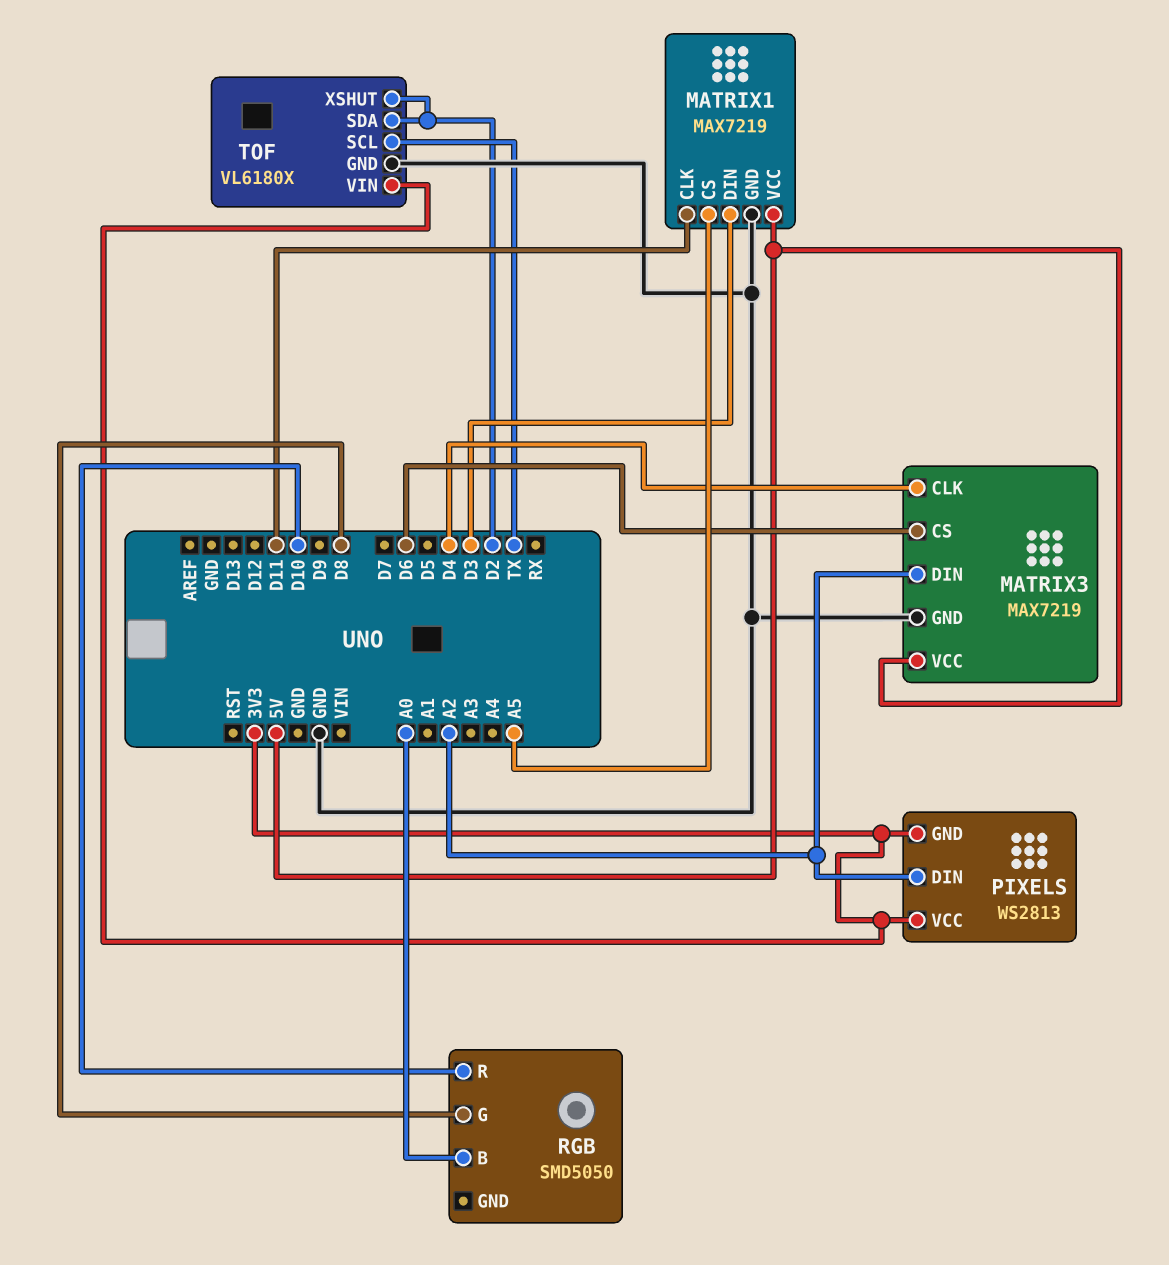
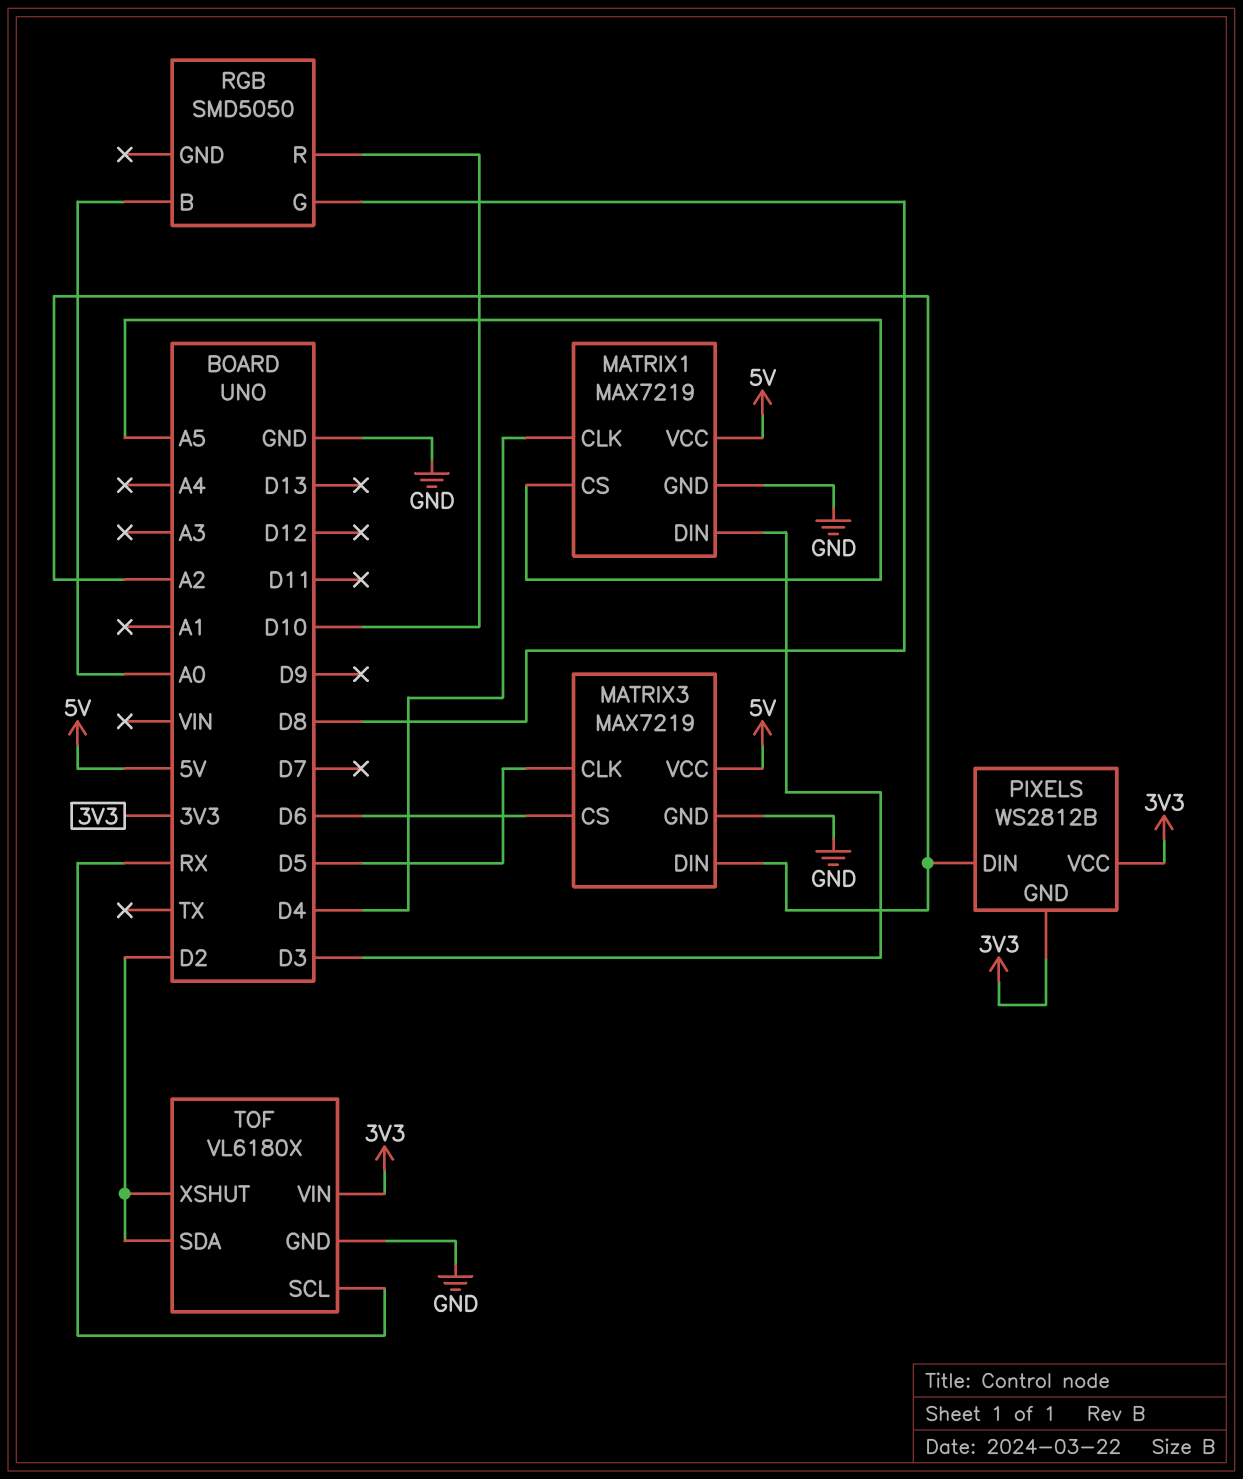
MATRIX1 pin CLK: D11 -> D4
MATRIX3 pin CLK: D4 -> D5
PIXELS: WS2813 -> WS2812B
TOF pin SCL: TX -> RX

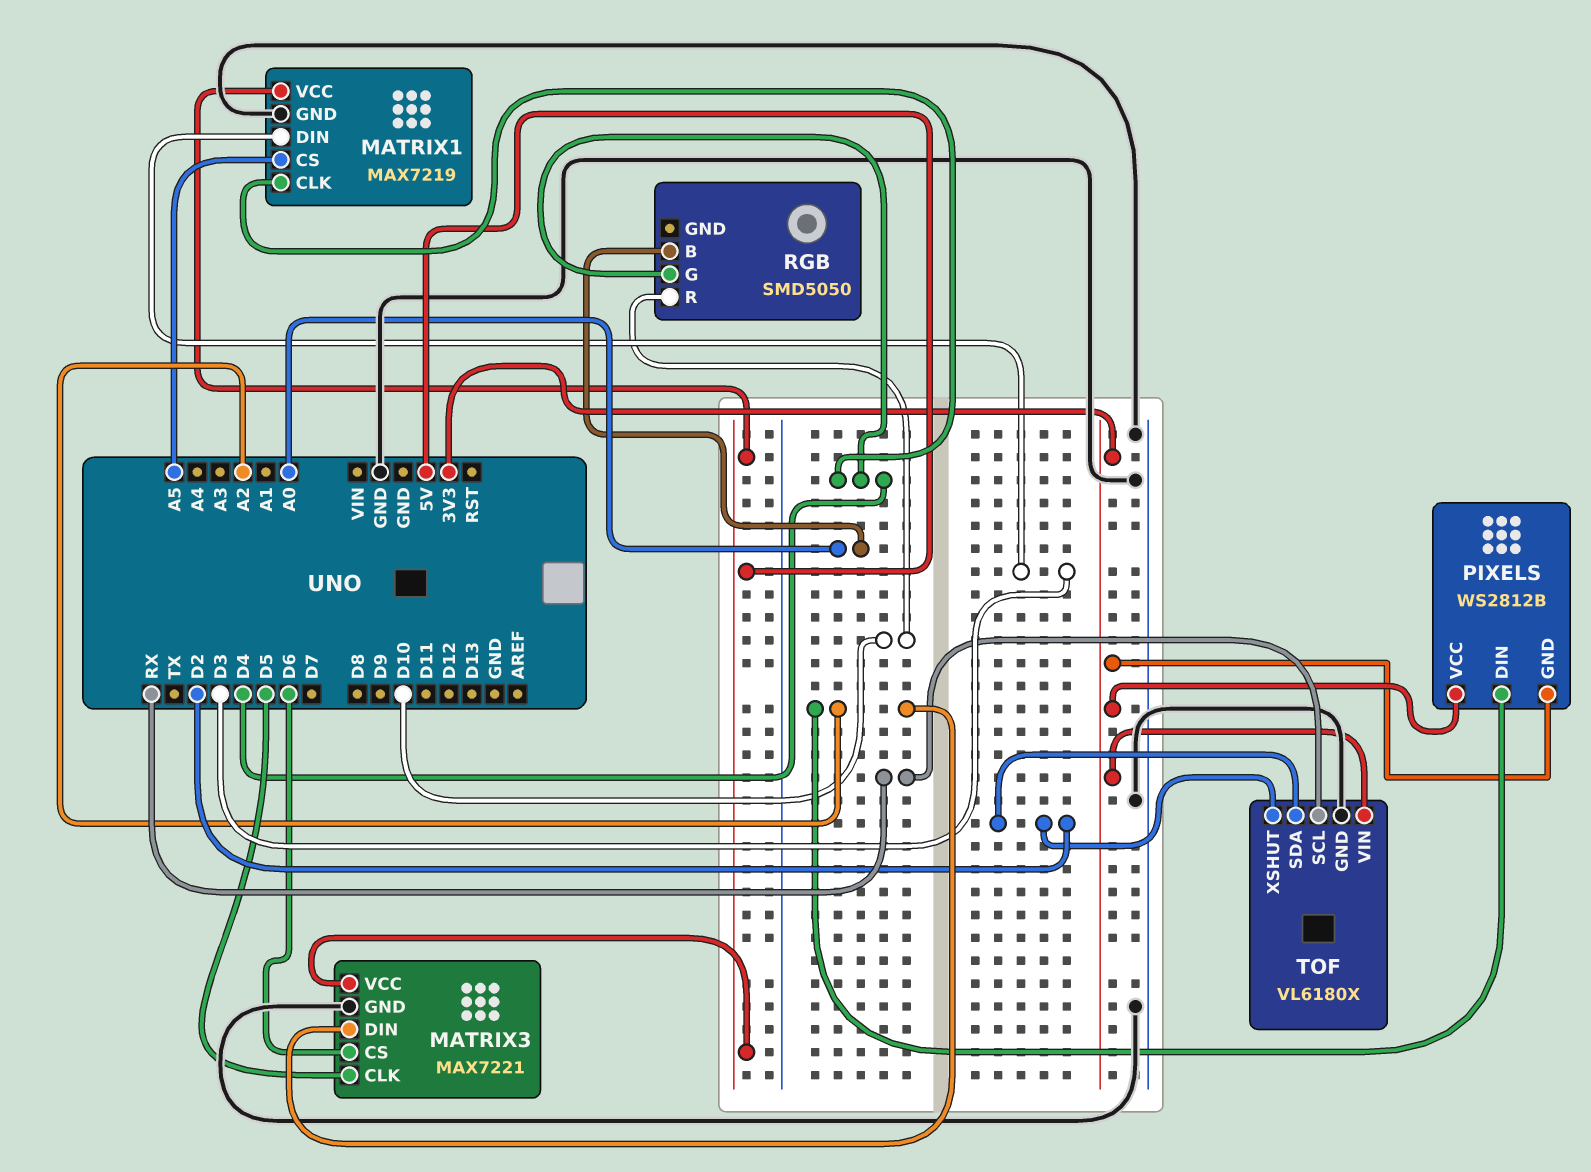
MATRIX3: MAX7219 -> MAX7221
RGB pin G: D8 -> D4

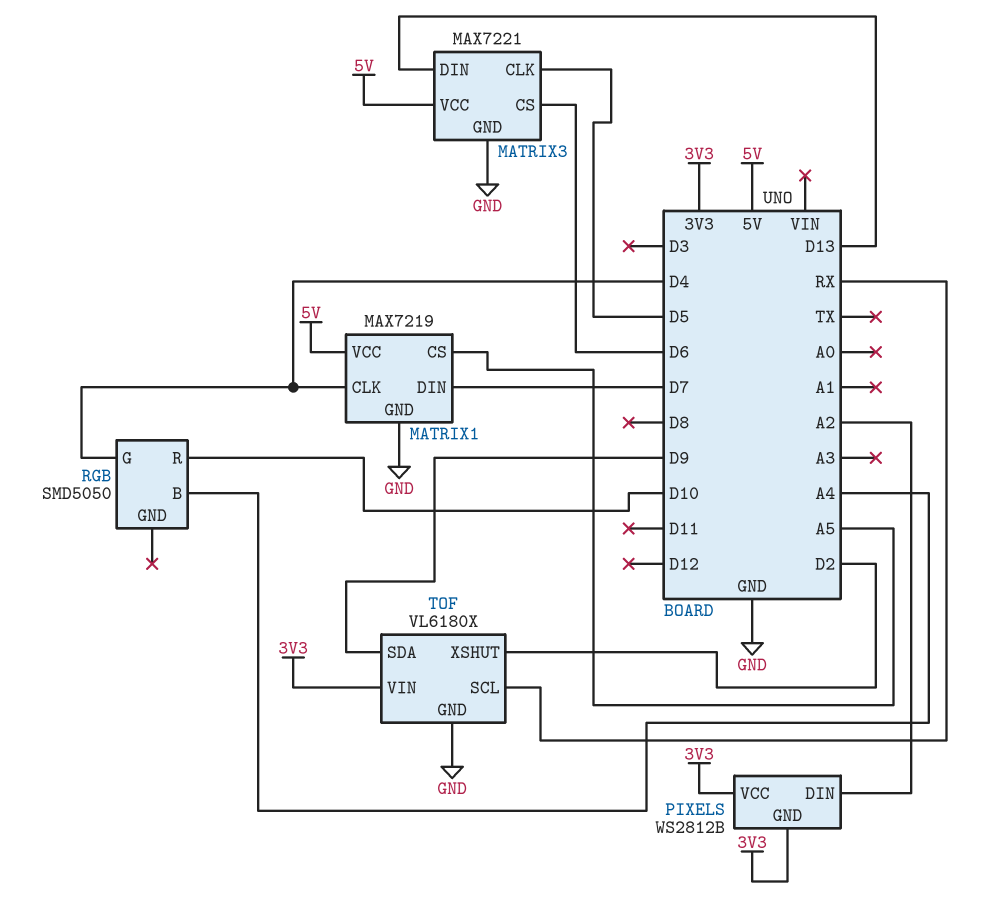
MATRIX1 pin DIN: D3 -> D7
MATRIX3 pin DIN: A2 -> D13
RGB pin B: A0 -> A4
TOF pin SDA: D2 -> D9

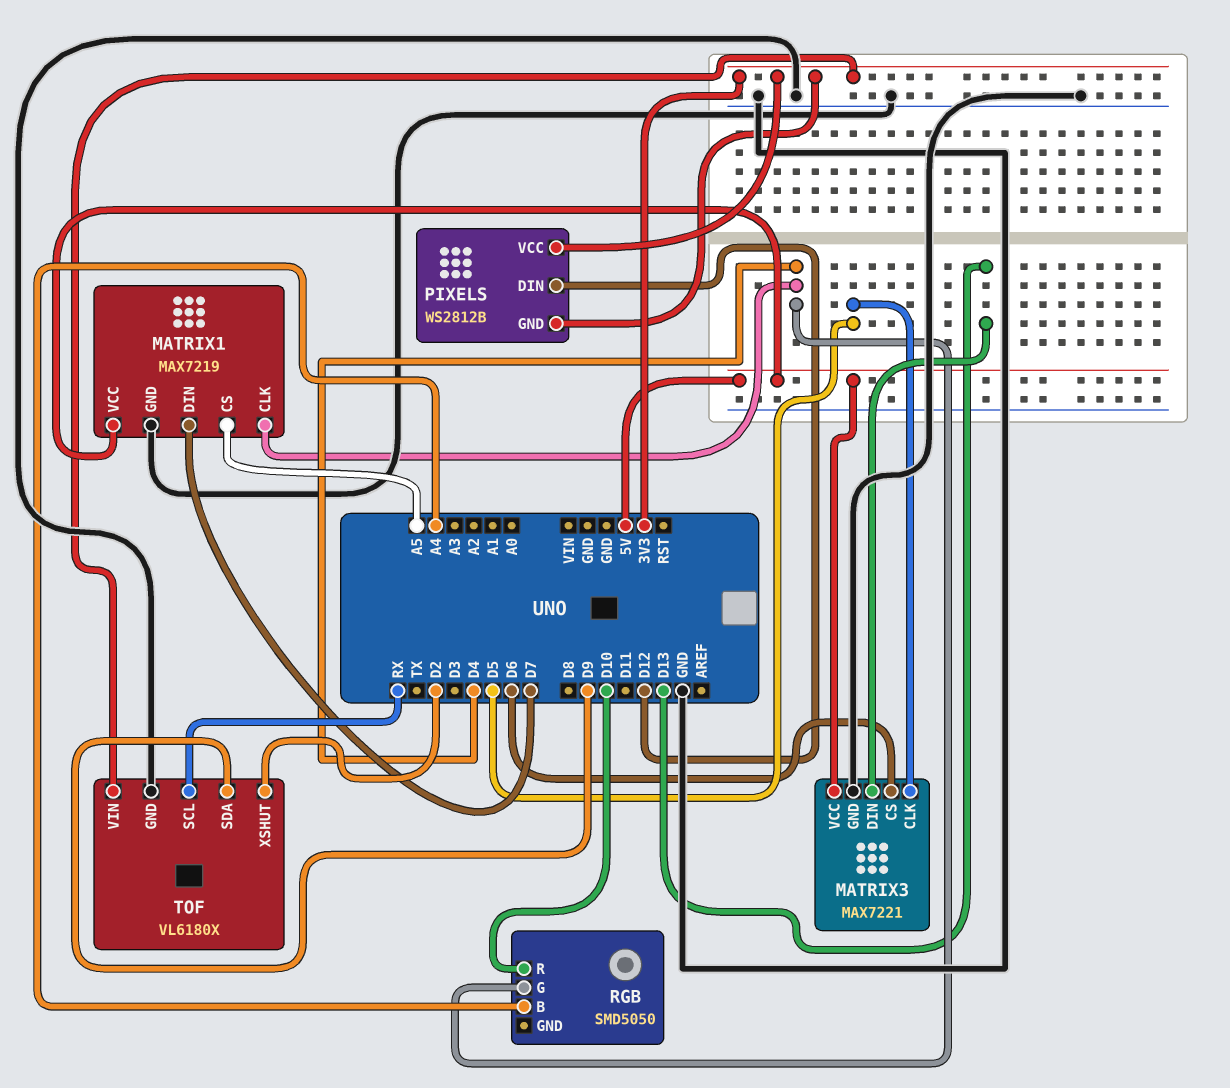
PIXELS pin DIN: A2 -> D12

